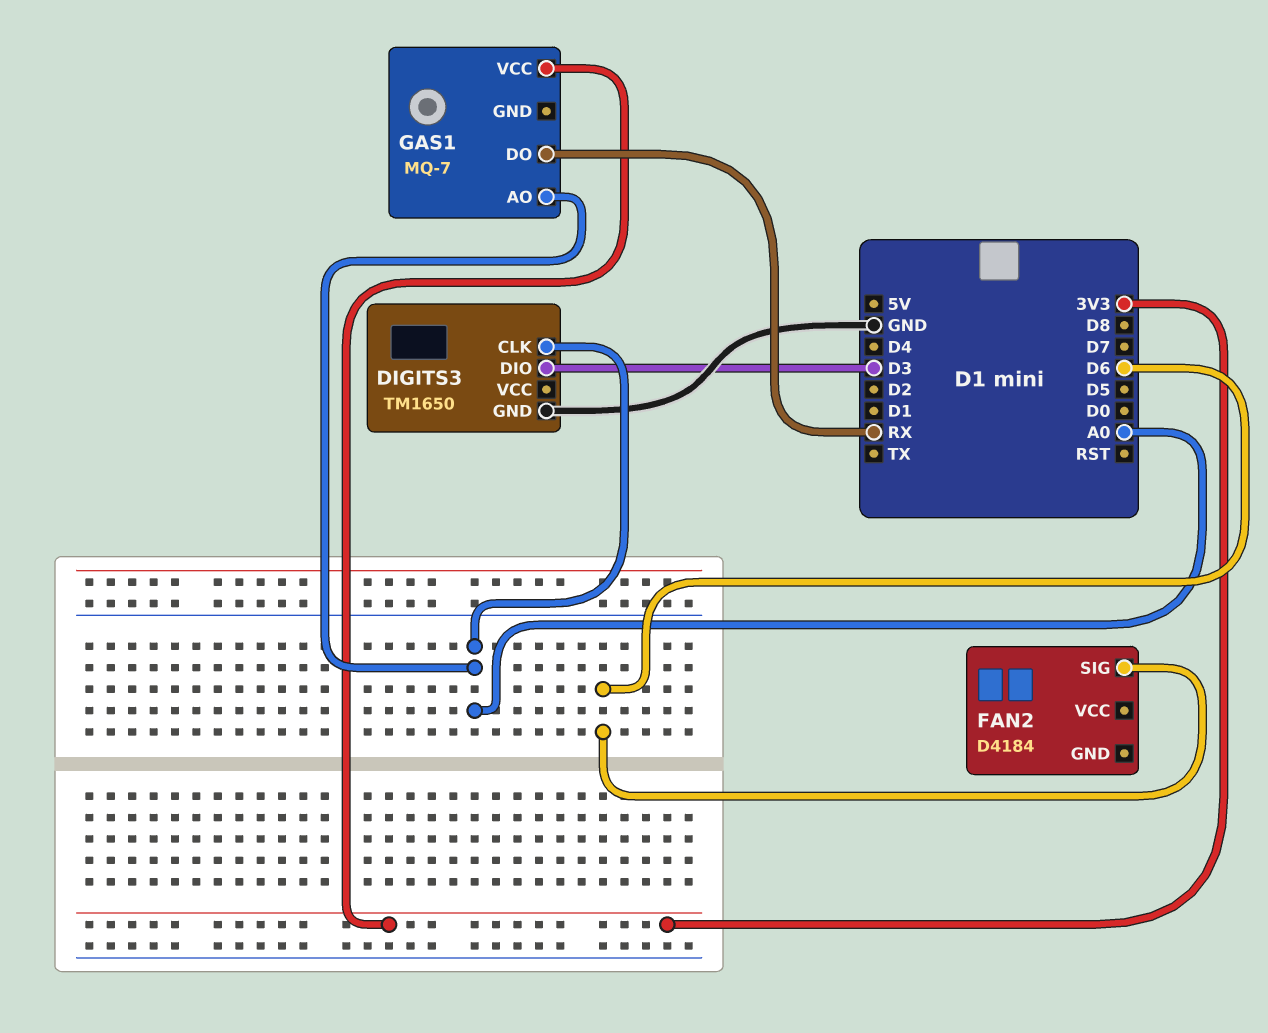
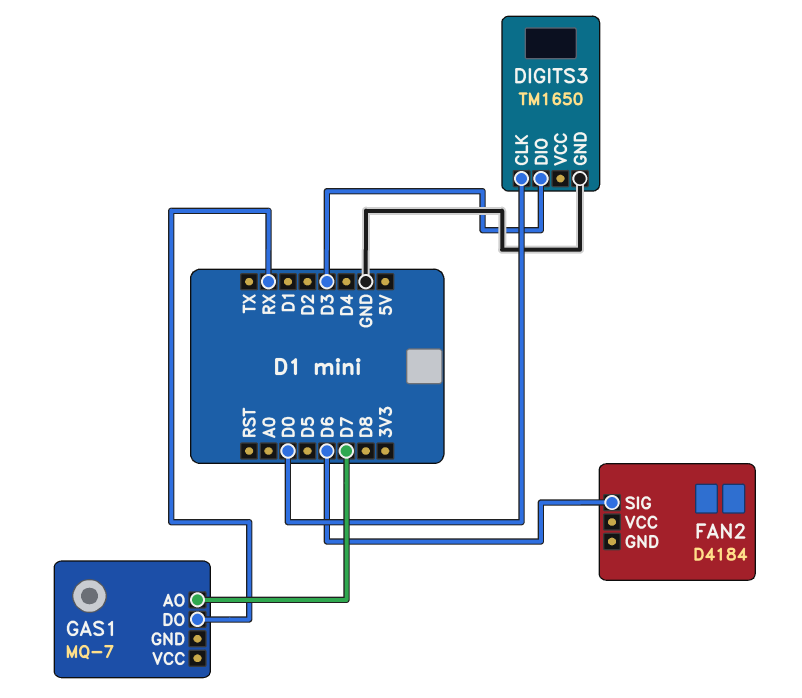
DIGITS3 pin CLK: A0 -> D0
GAS1 pin AO: A0 -> D7
GAS1 pin VCC: 3V3 -> none

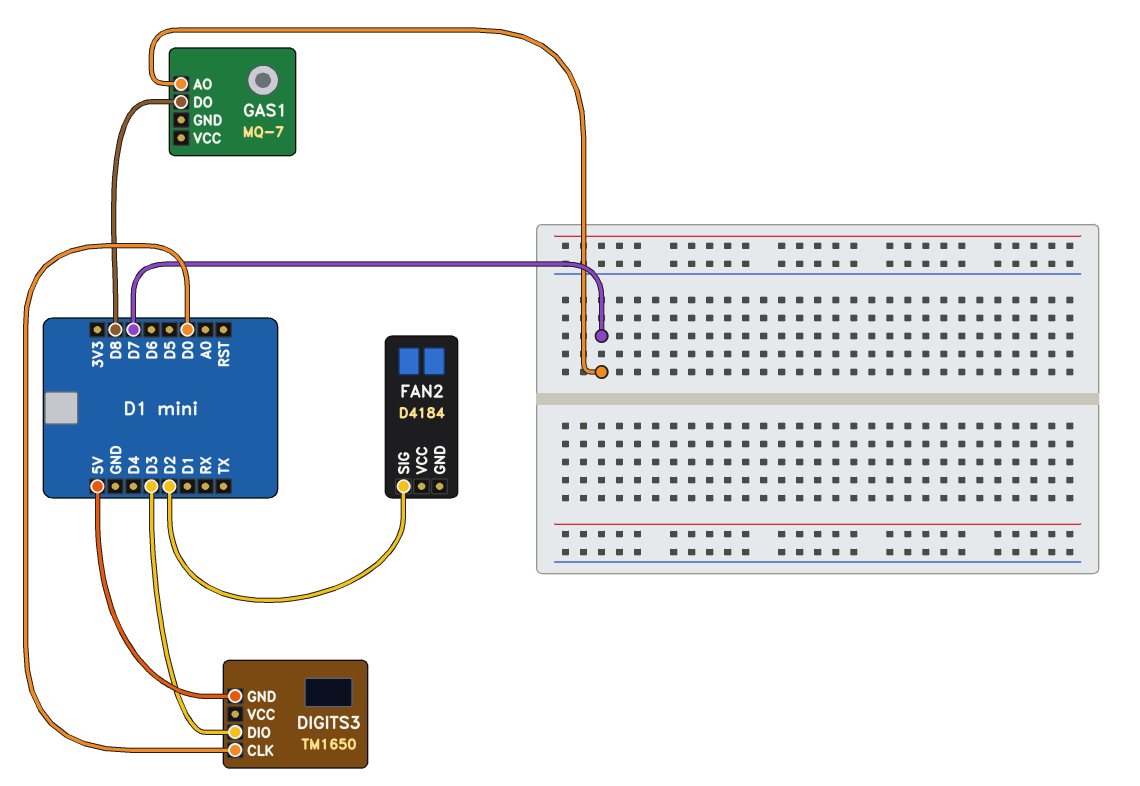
DIGITS3 pin GND: GND -> 5V
FAN2 pin SIG: D6 -> D2
GAS1 pin DO: RX -> D8

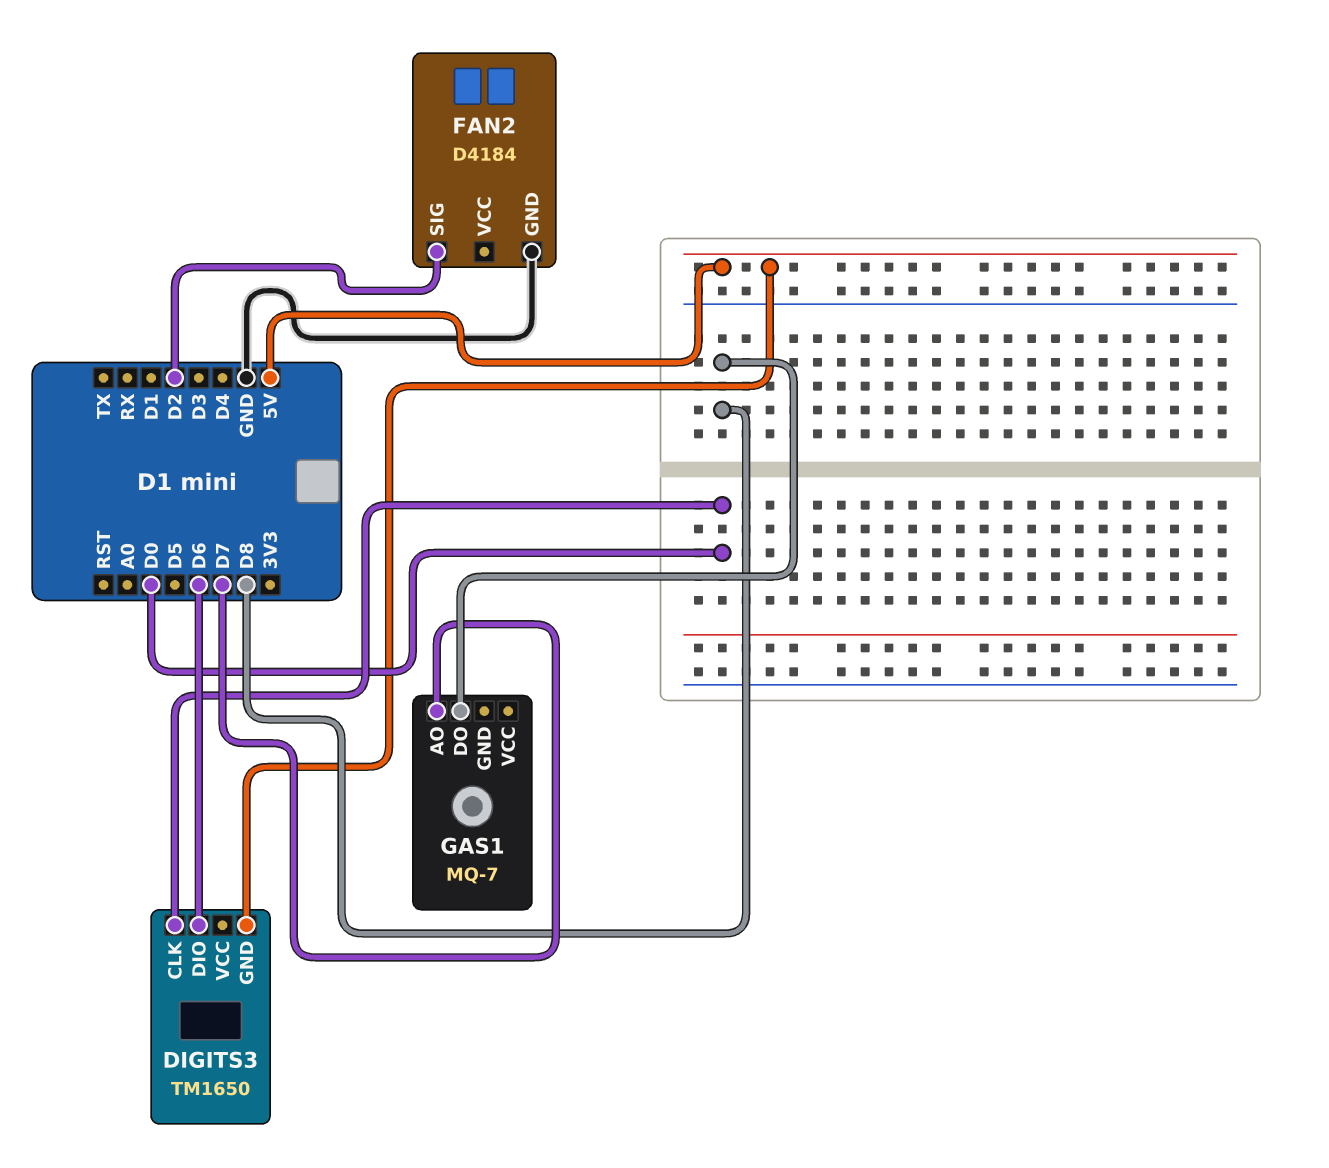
DIGITS3 pin DIO: D3 -> D6
FAN2 pin GND: none -> GND

